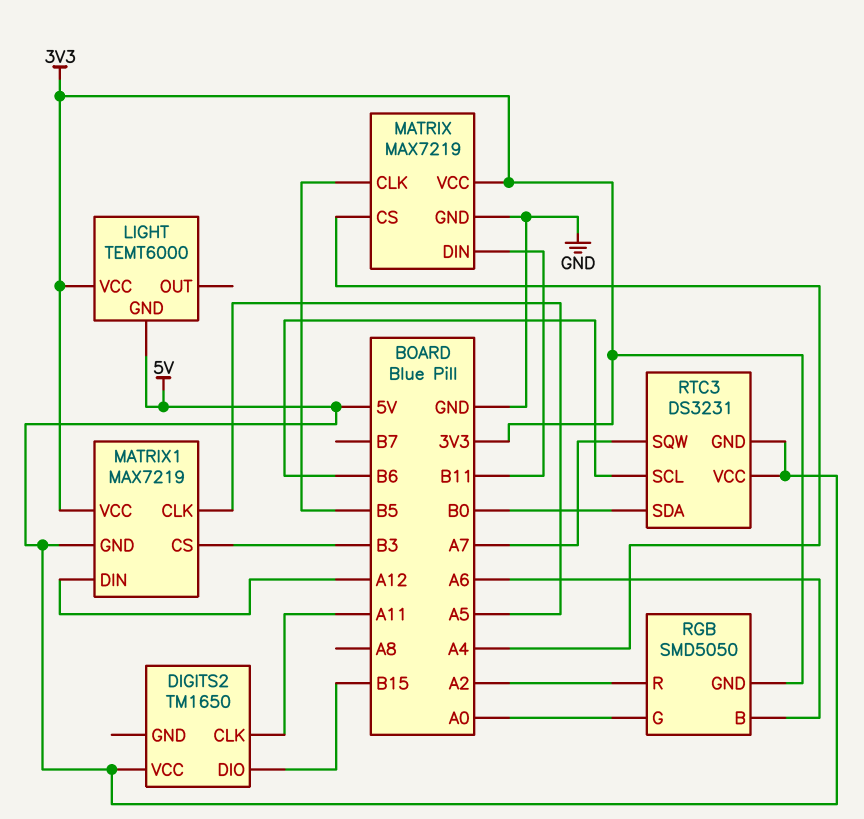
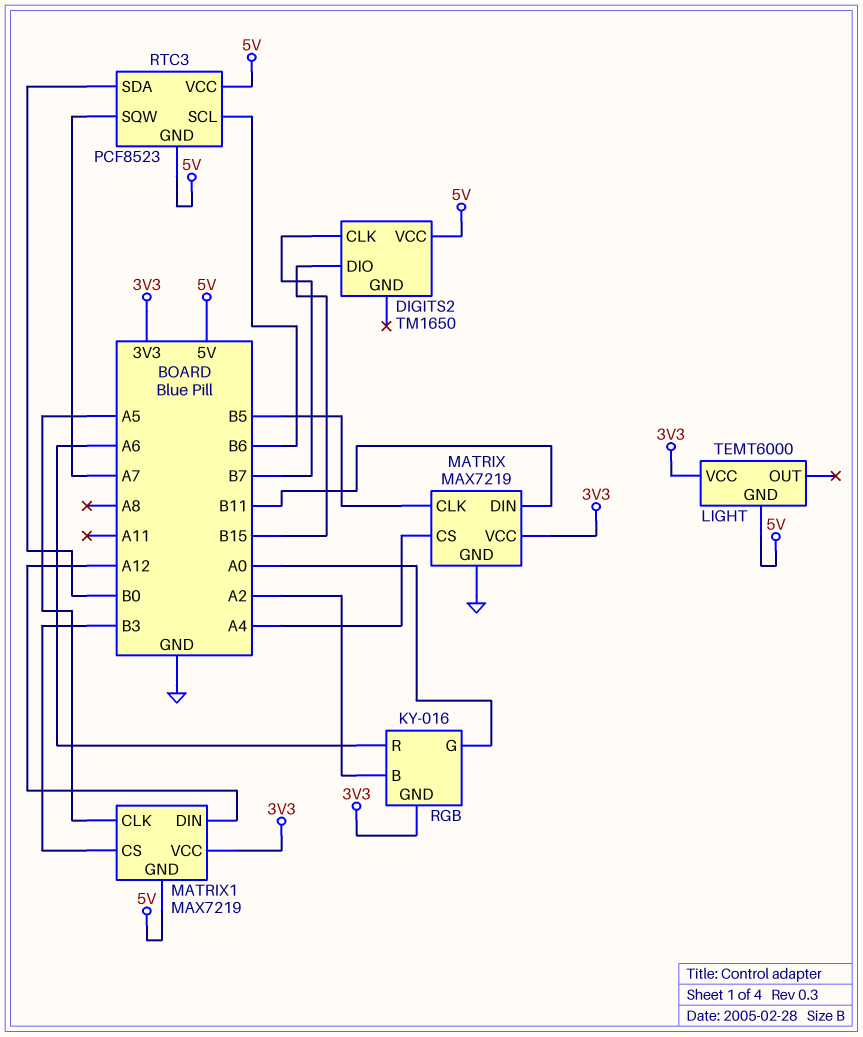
DIGITS2 pin CLK: A11 -> B7
RGB: SMD5050 -> KY-016
RGB pin B: A6 -> A2
RGB pin R: A2 -> A6
RTC3: DS3231 -> PCF8523

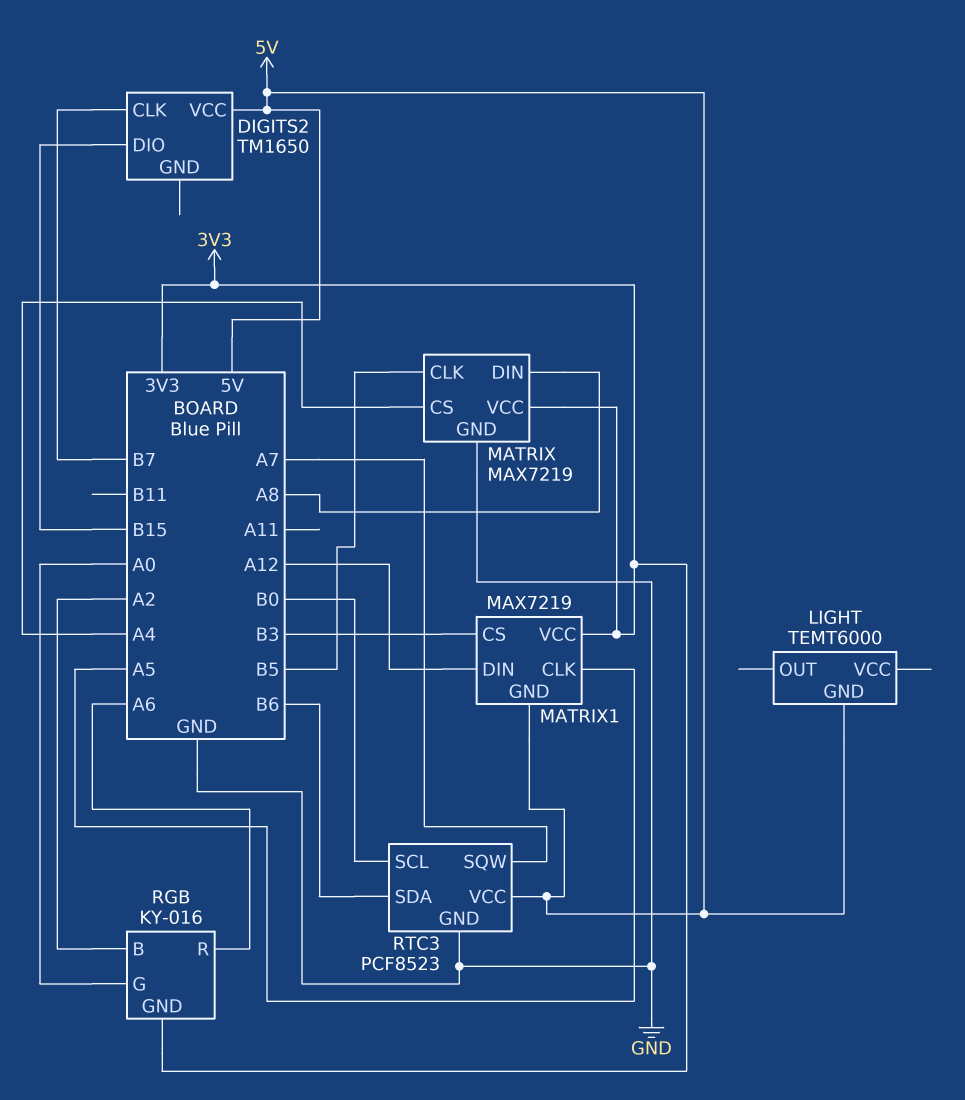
LIGHT pin VCC: 3V3 -> none
MATRIX pin DIN: B11 -> A8
RTC3 pin GND: 5V -> GND
RTC3 pin SCL: B6 -> B0
RTC3 pin SDA: B0 -> B6

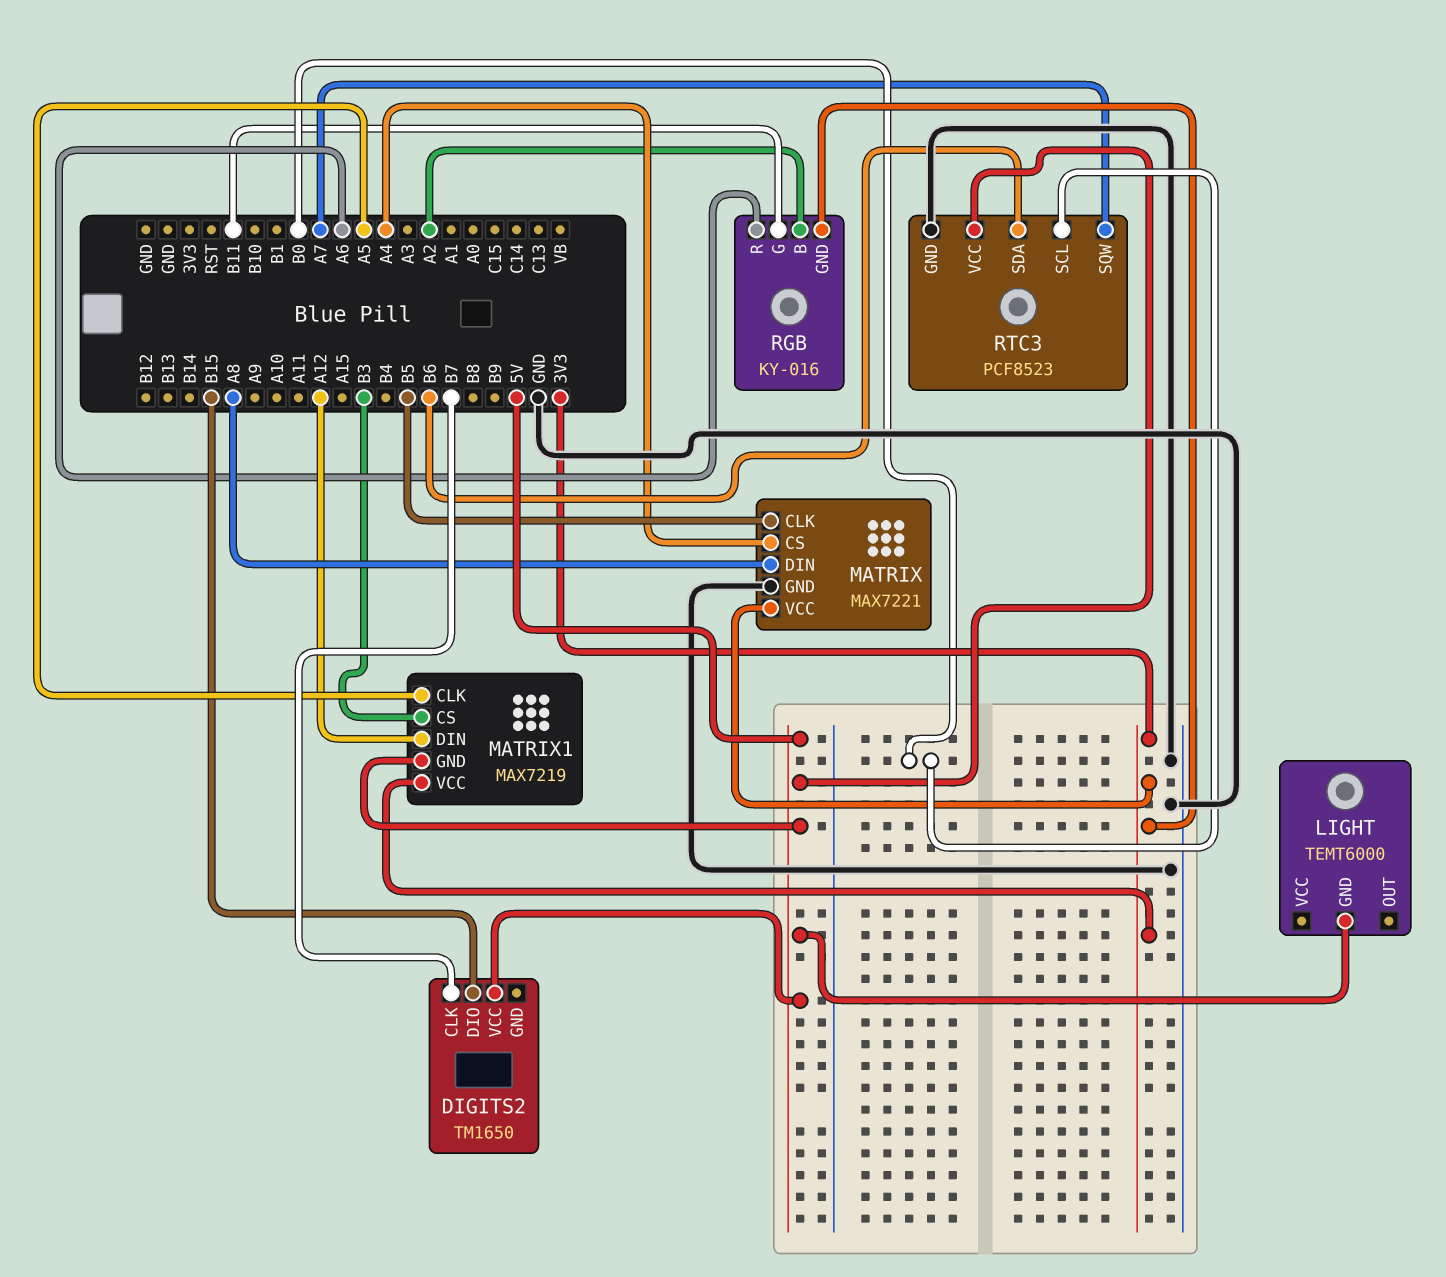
MATRIX: MAX7219 -> MAX7221
RGB pin G: A0 -> B11

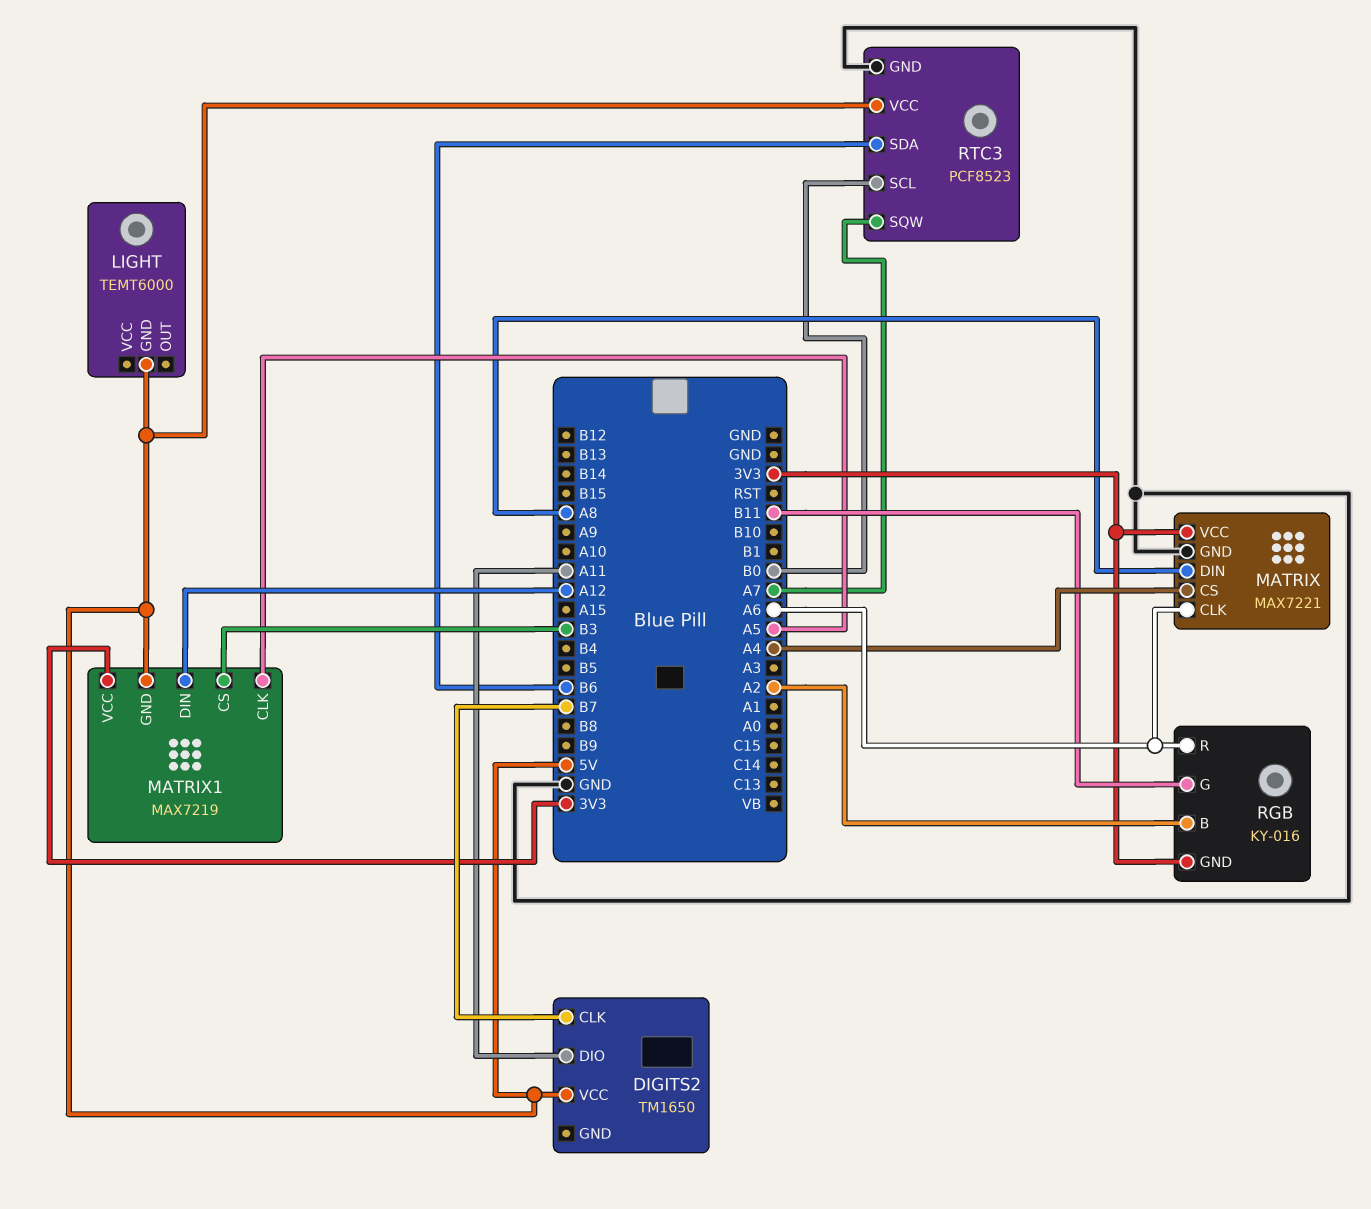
DIGITS2 pin DIO: B15 -> A11
MATRIX pin CLK: B5 -> A6

